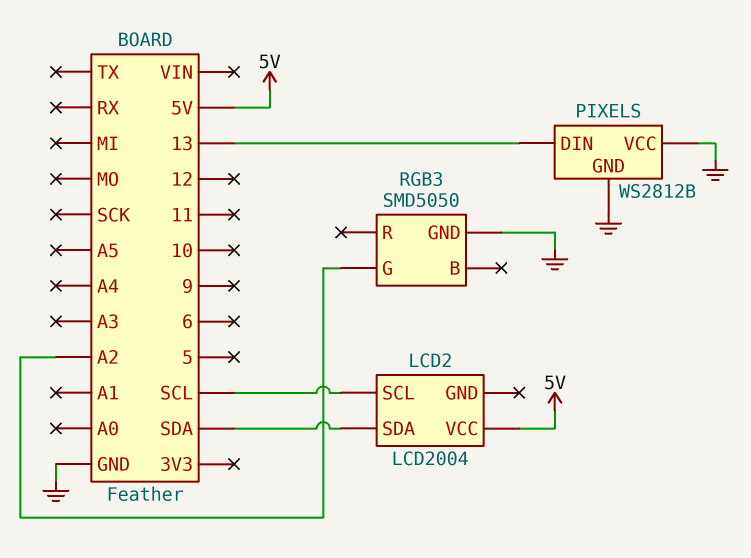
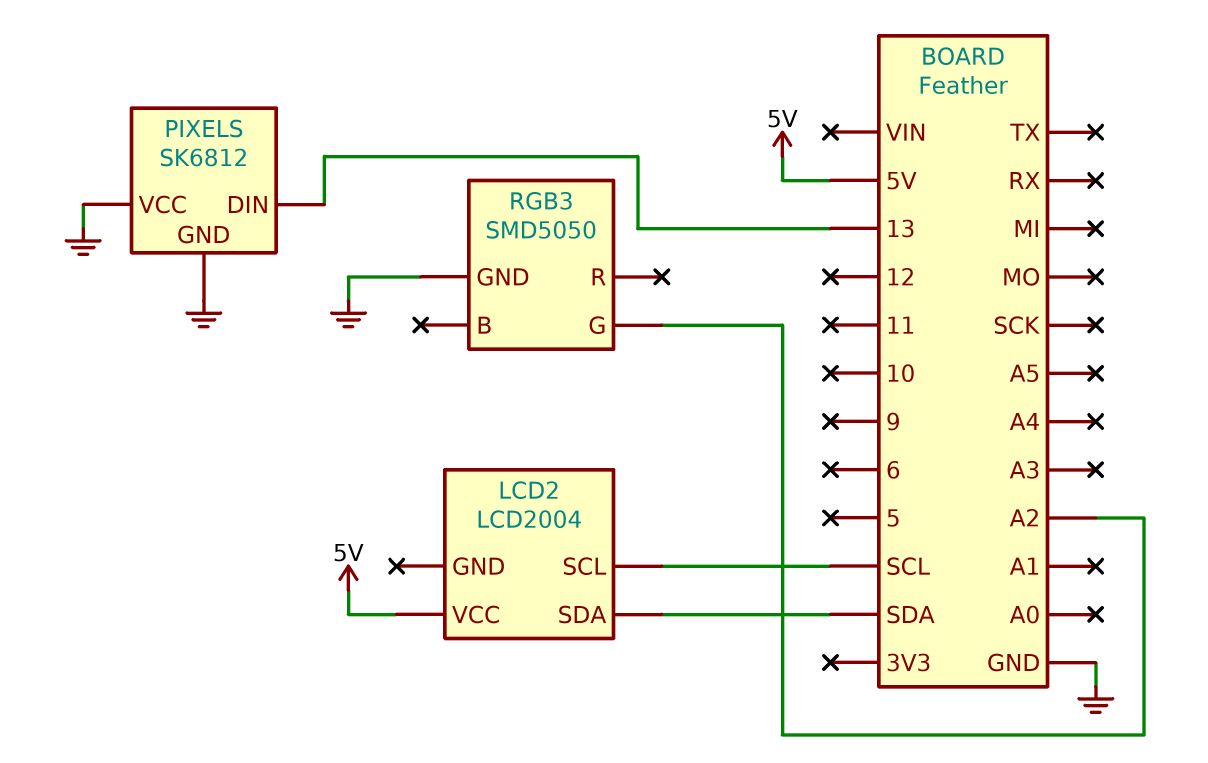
PIXELS: WS2812B -> SK6812

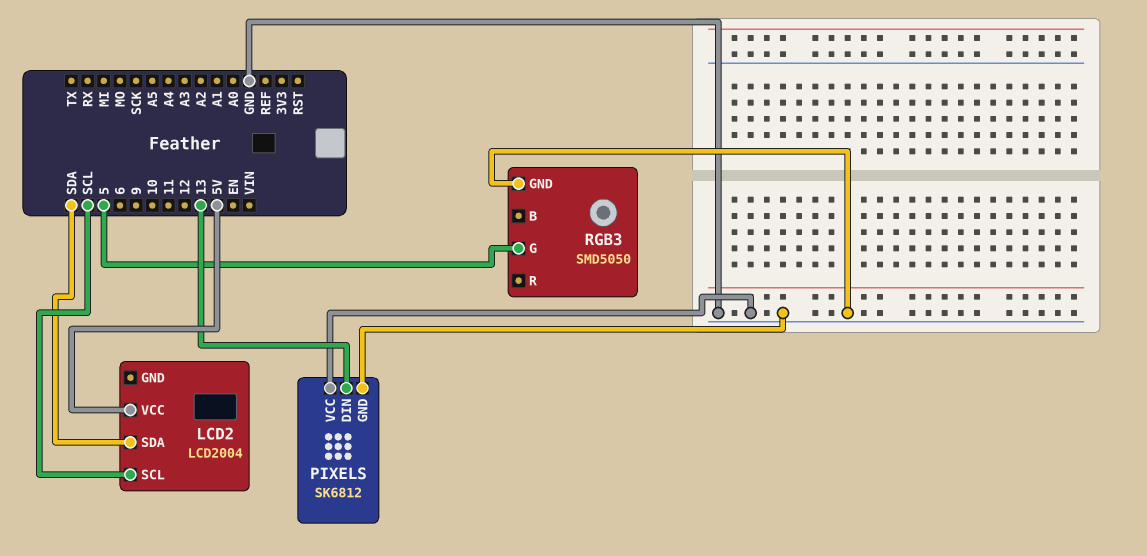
RGB3 pin G: A2 -> 5

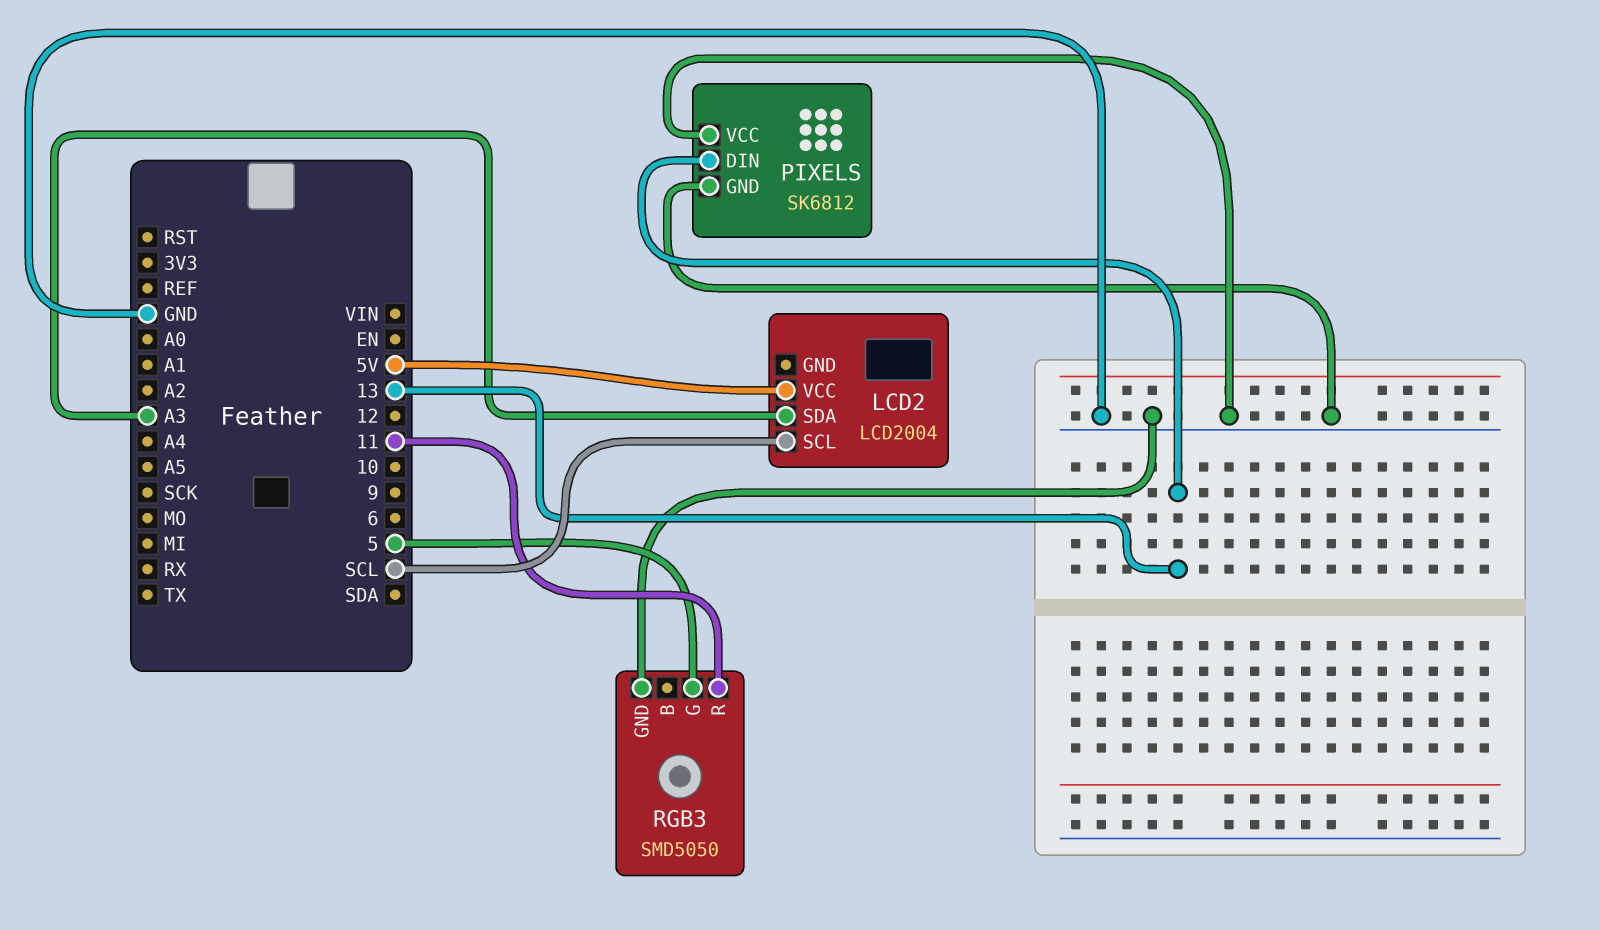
LCD2 pin SDA: SDA -> A3
RGB3 pin R: none -> 11

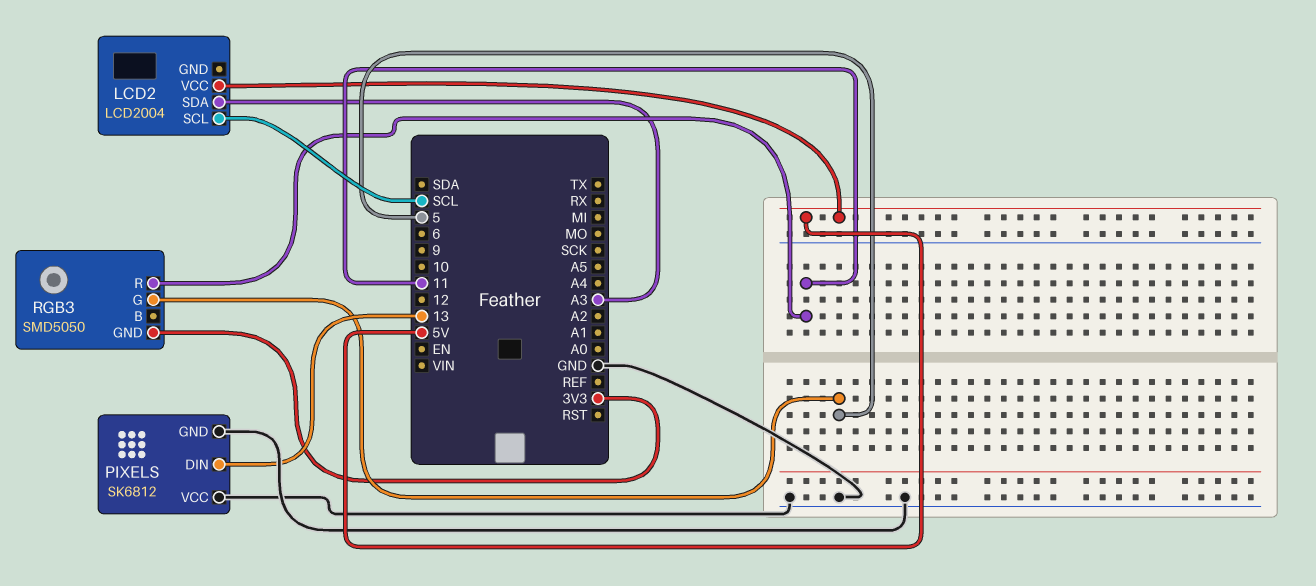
RGB3 pin GND: GND -> 3V3

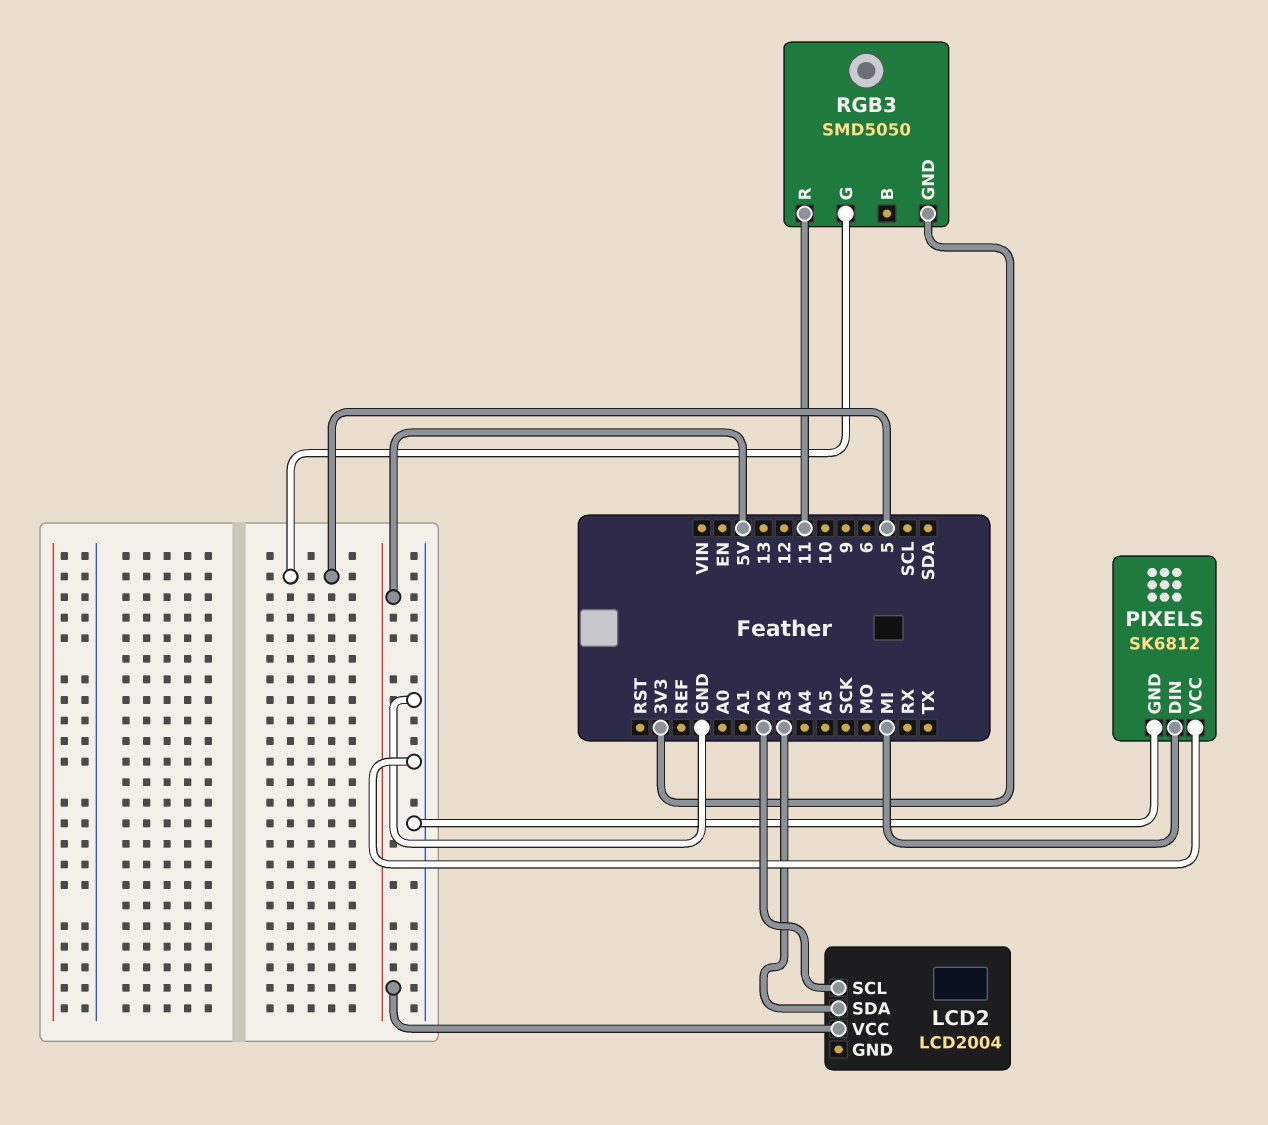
LCD2 pin SCL: SCL -> A2
PIXELS pin DIN: 13 -> MI

